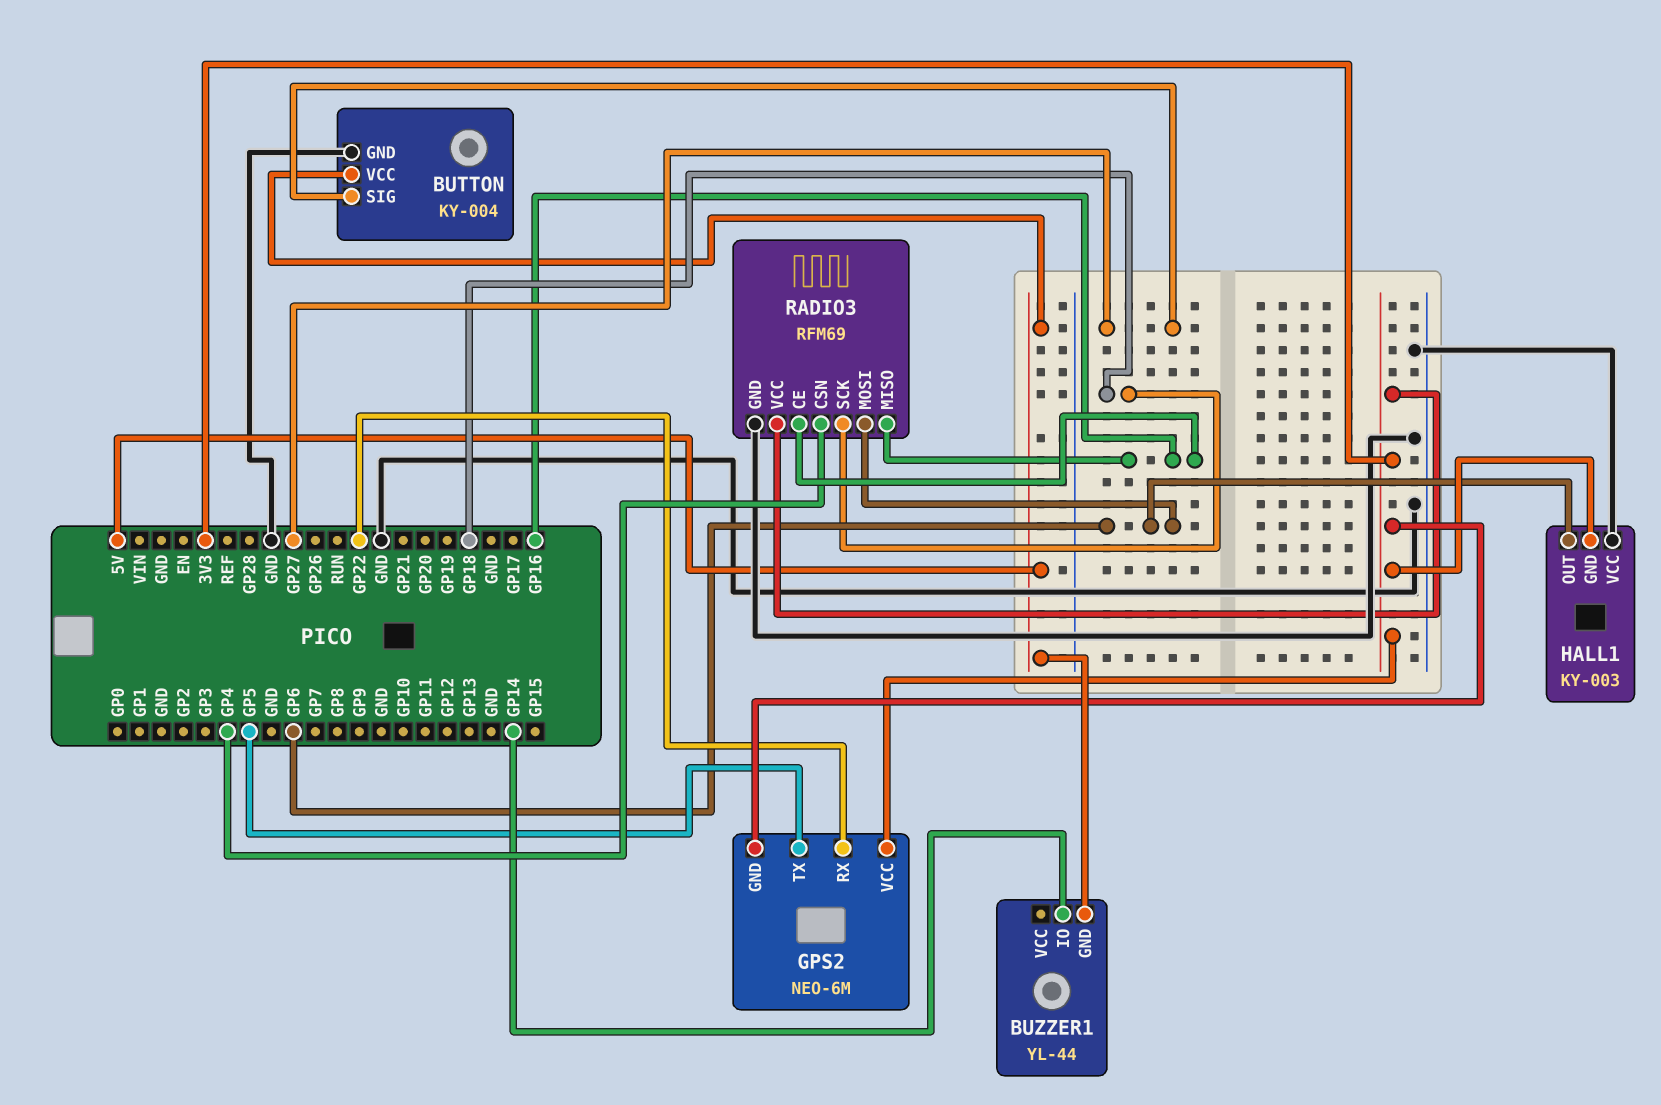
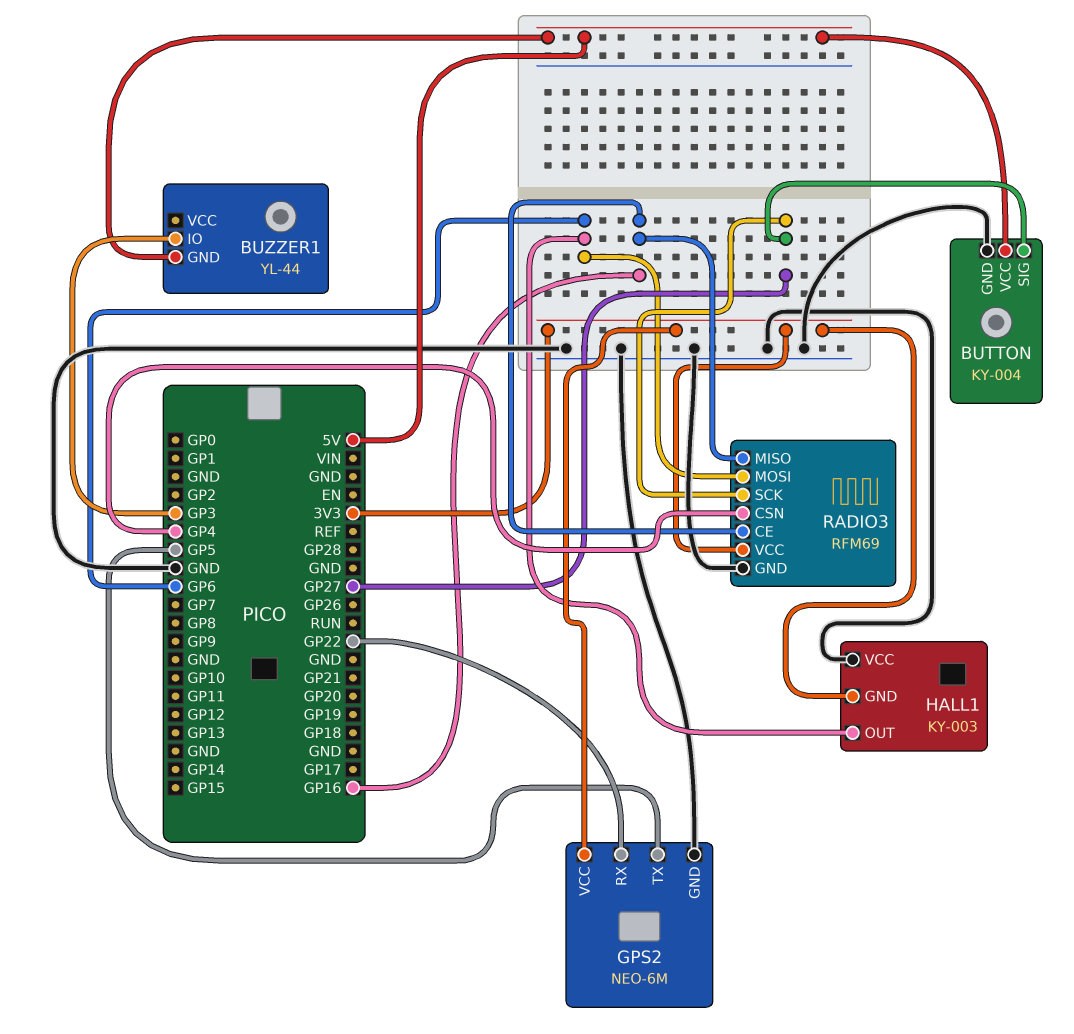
BUZZER1 pin IO: GP14 -> GP3
GPS2 pin GND: 3V3 -> GND
RADIO3 pin SCK: GP18 -> GP27

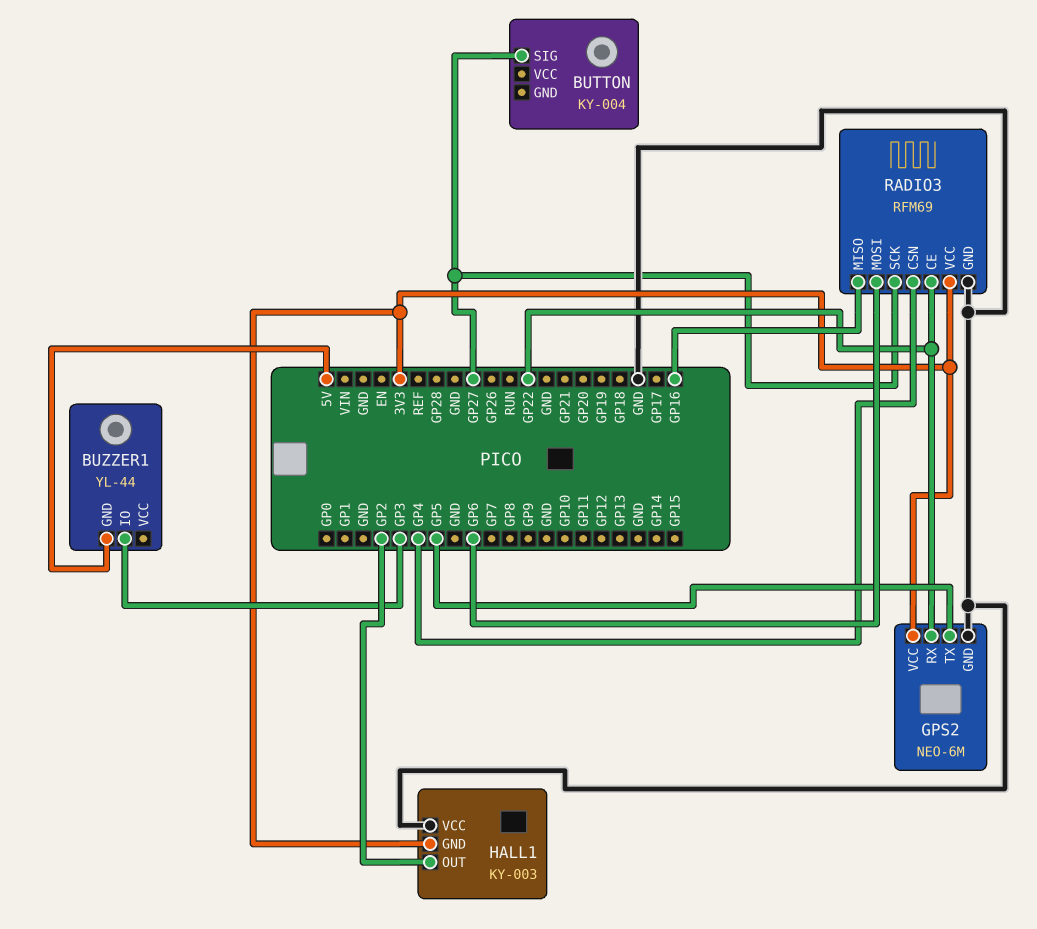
BUTTON pin GND: GND -> none
BUTTON pin VCC: 5V -> none
HALL1 pin OUT: GP6 -> GP2
RADIO3 pin CE: GP16 -> GP22

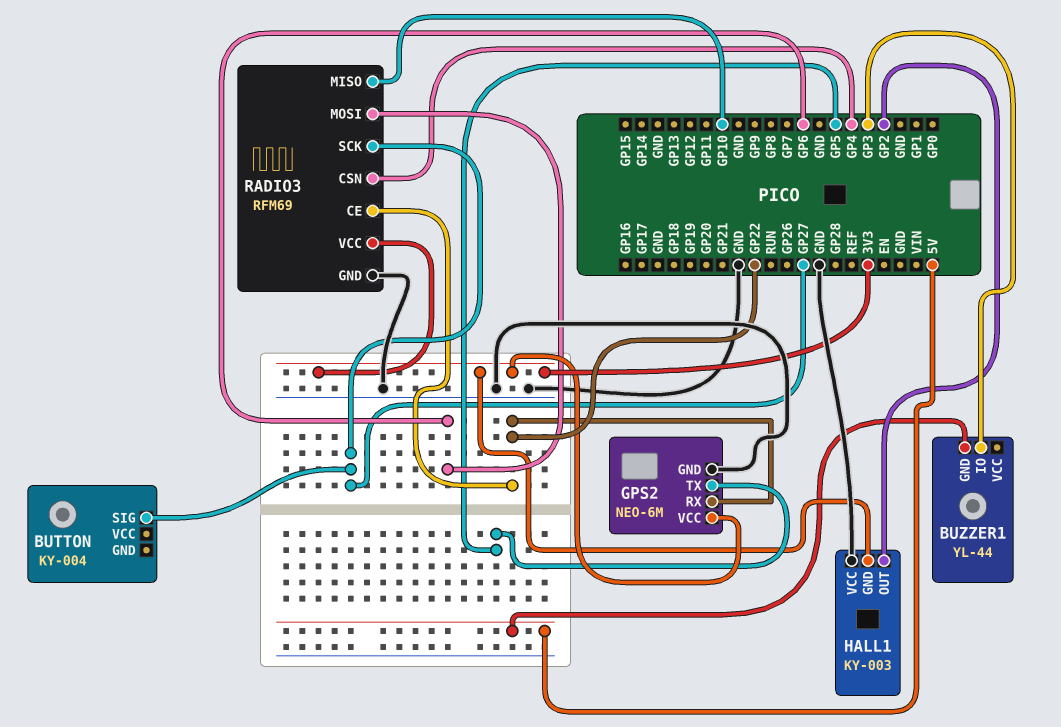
RADIO3 pin MISO: GP16 -> GP10

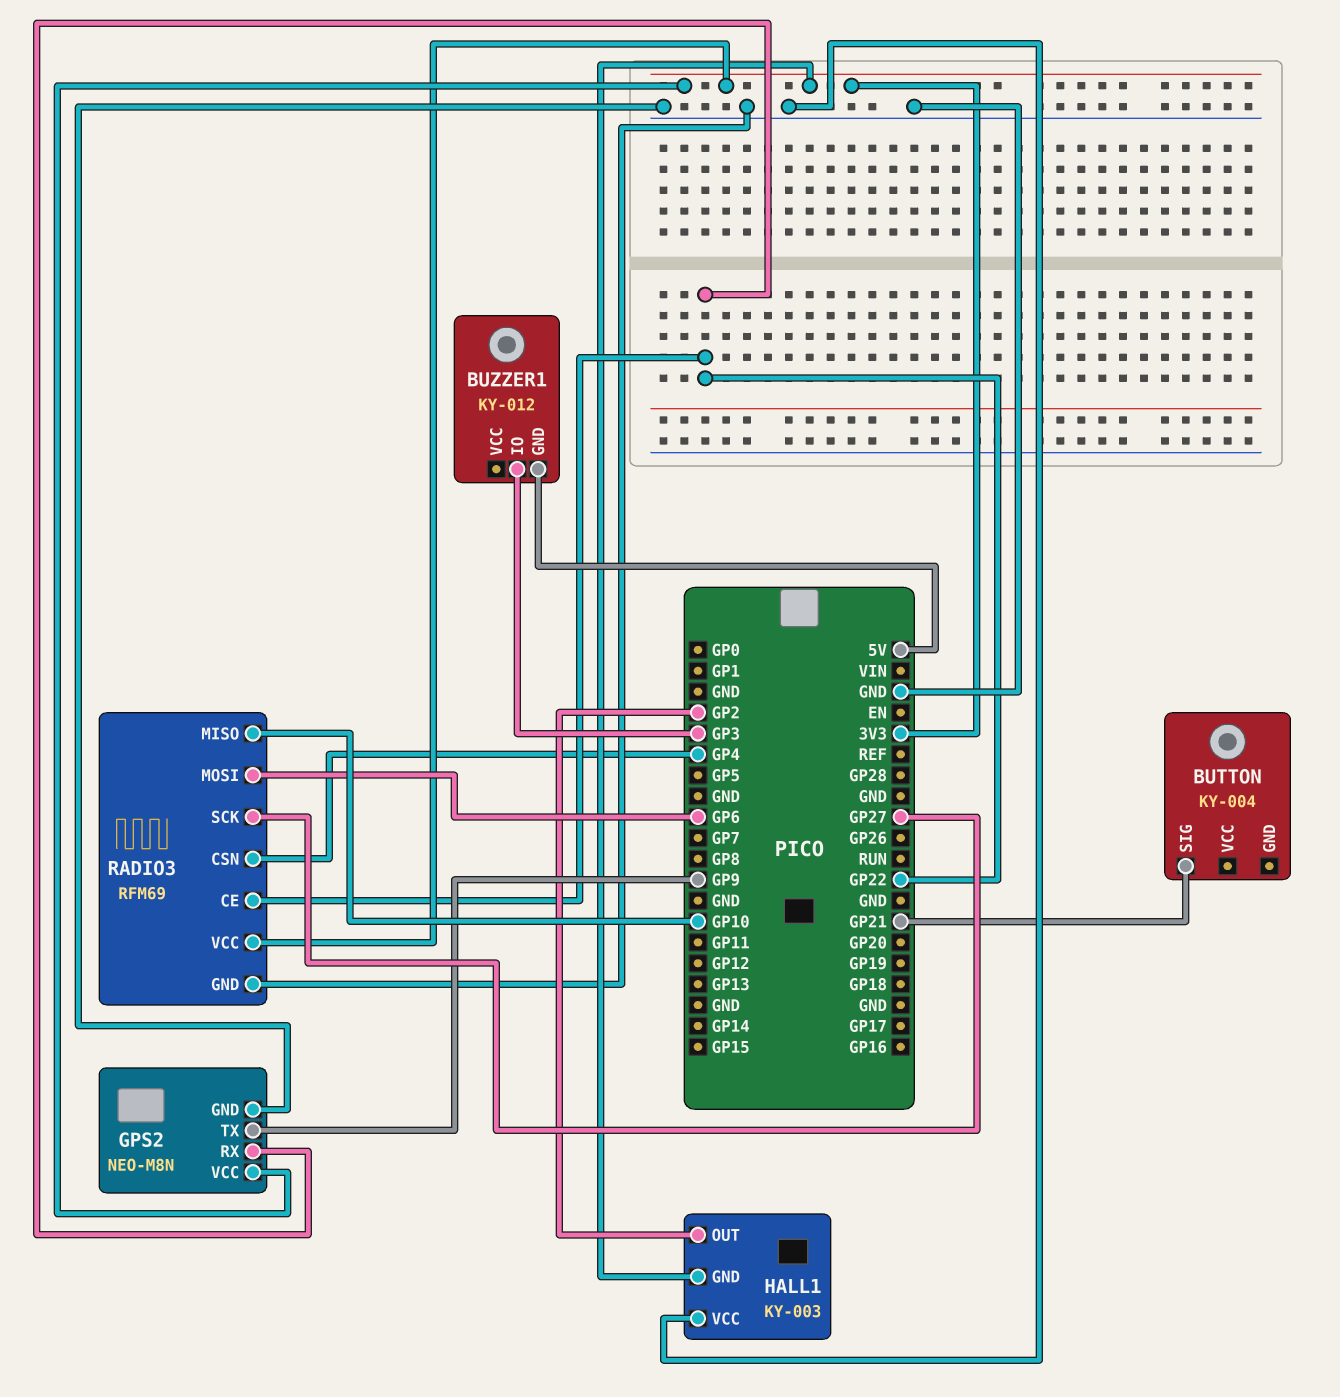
BUTTON pin SIG: GP27 -> GP21
BUZZER1: YL-44 -> KY-012
GPS2: NEO-6M -> NEO-M8N
GPS2 pin TX: GP5 -> GP9

